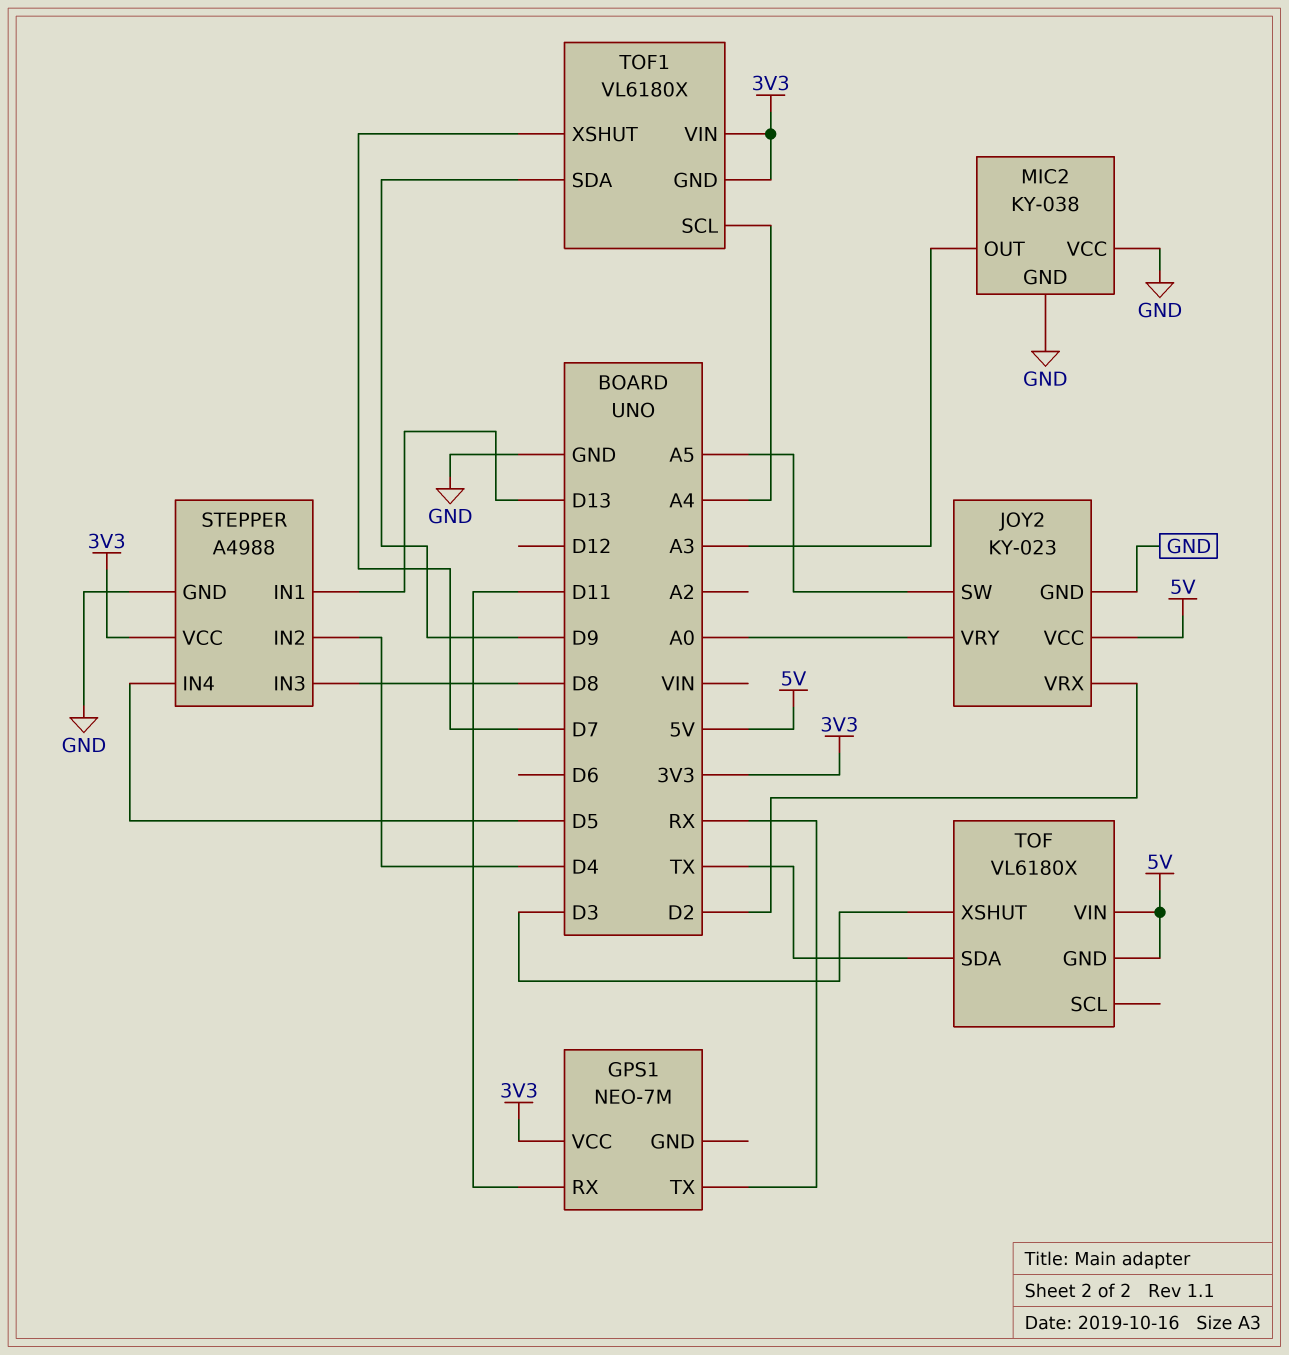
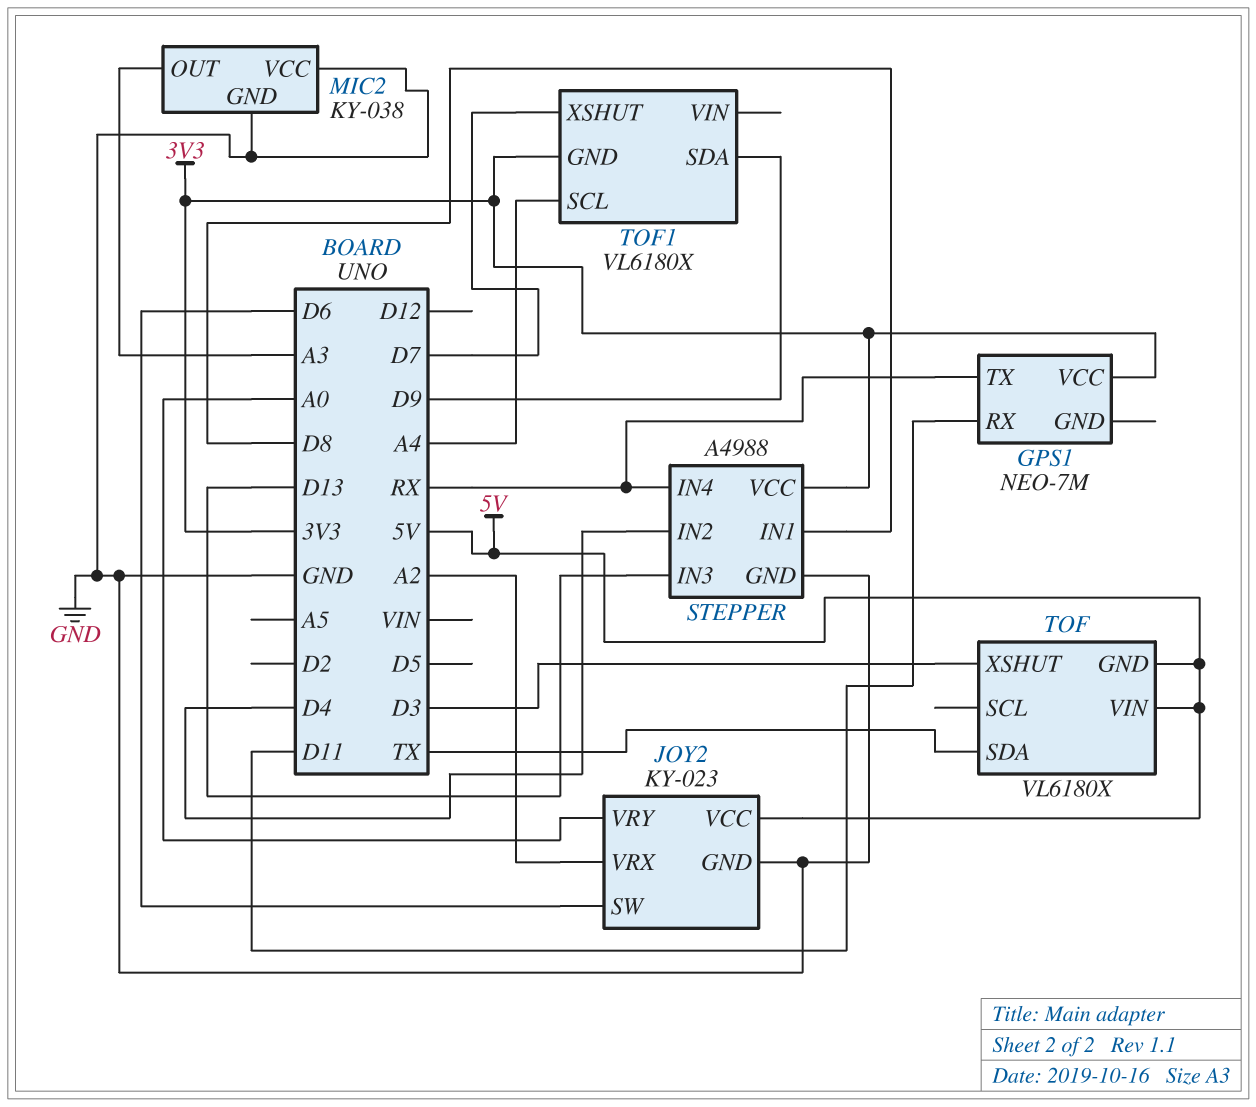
JOY2 pin SW: A5 -> D6
JOY2 pin VRX: D2 -> A2
STEPPER pin IN1: D13 -> D8
STEPPER pin IN3: D8 -> D13
STEPPER pin IN4: D5 -> RX
TOF1 pin VIN: 3V3 -> none

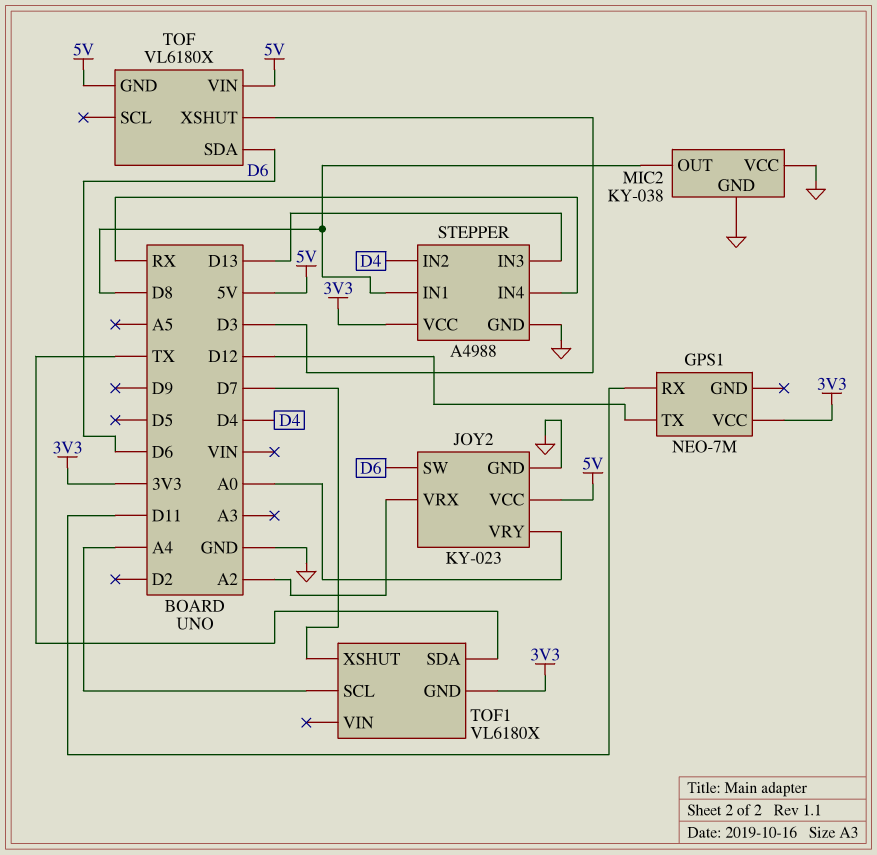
GPS1 pin TX: RX -> D12
MIC2 pin OUT: A3 -> D8
TOF pin SDA: TX -> D6
TOF1 pin SDA: D9 -> TX

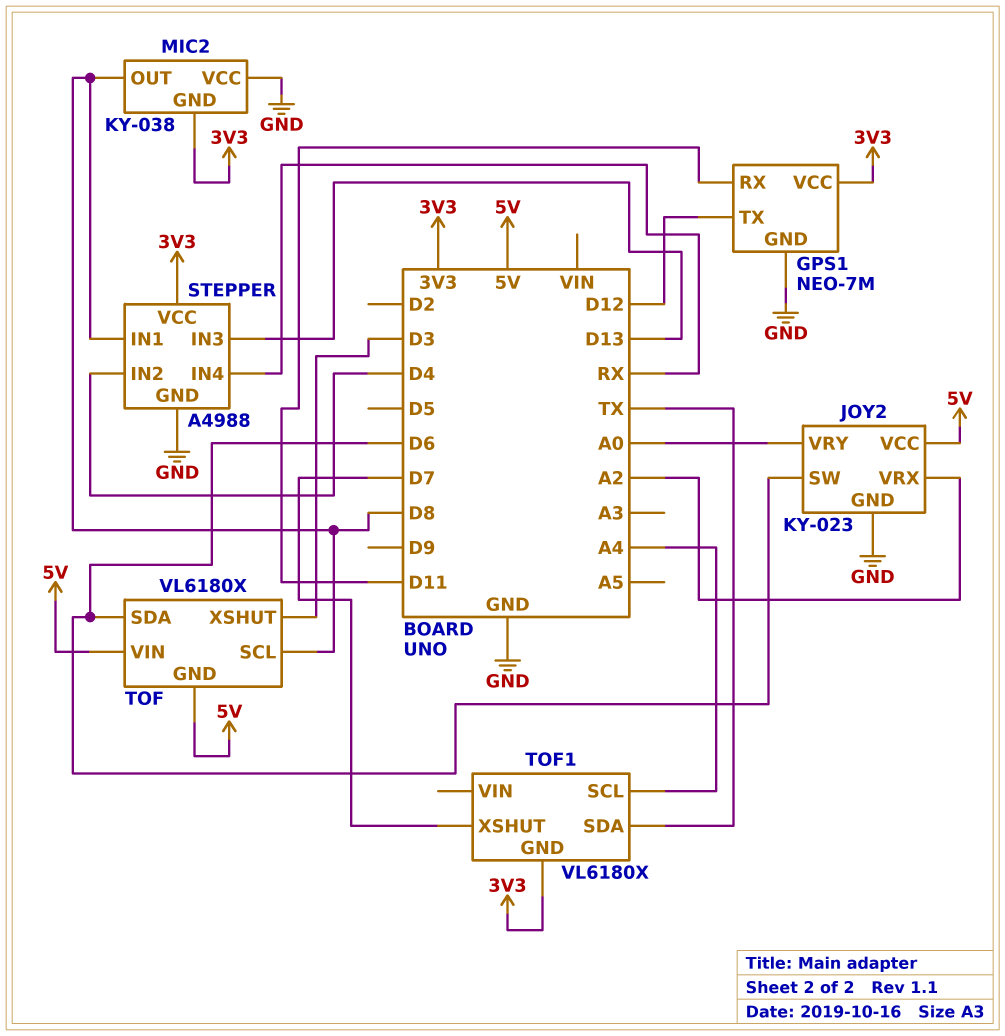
GPS1 pin GND: none -> GND
MIC2 pin GND: GND -> 3V3
TOF pin SCL: none -> D8

